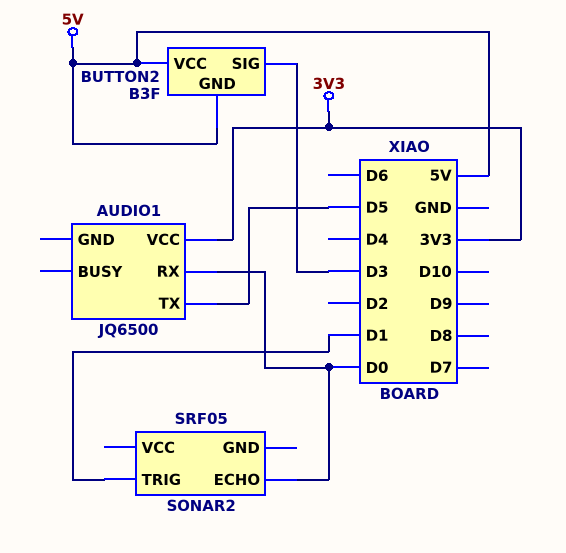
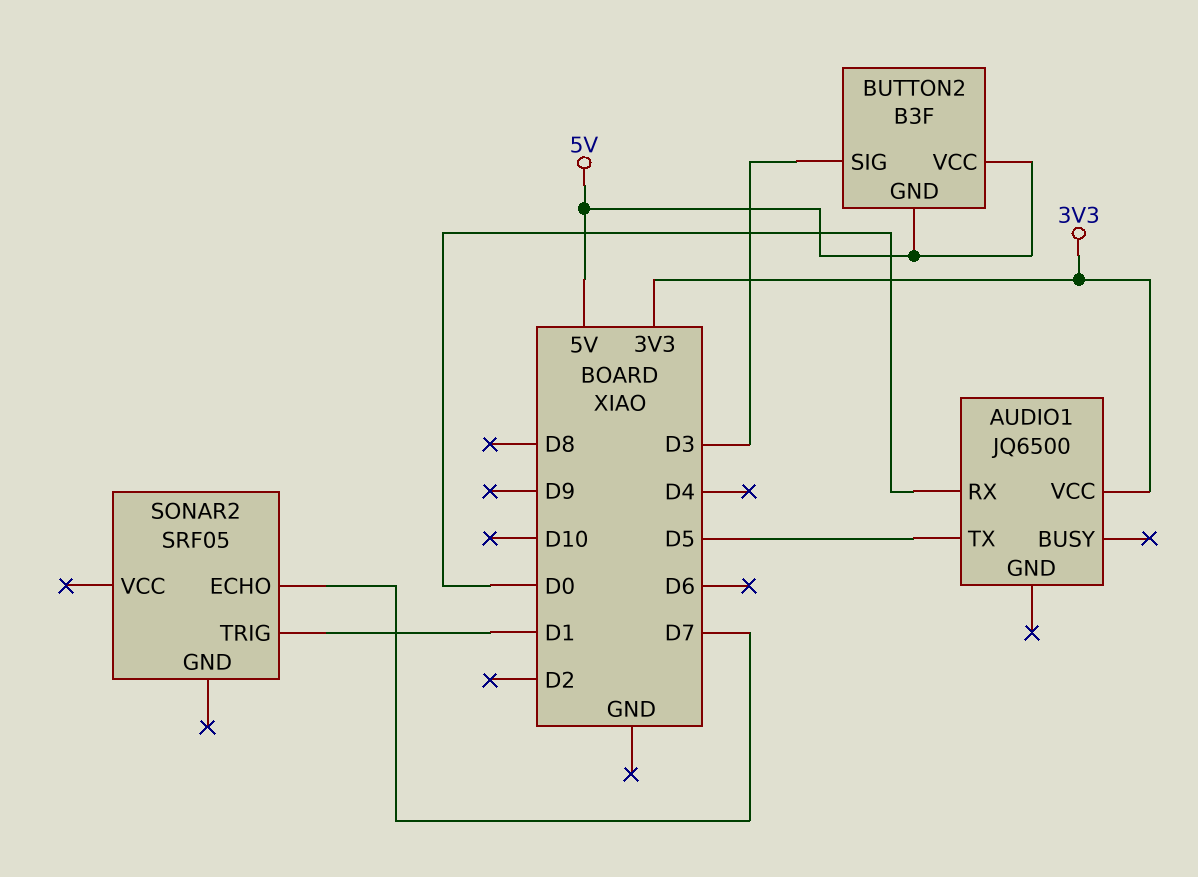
SONAR2 pin ECHO: D0 -> D7

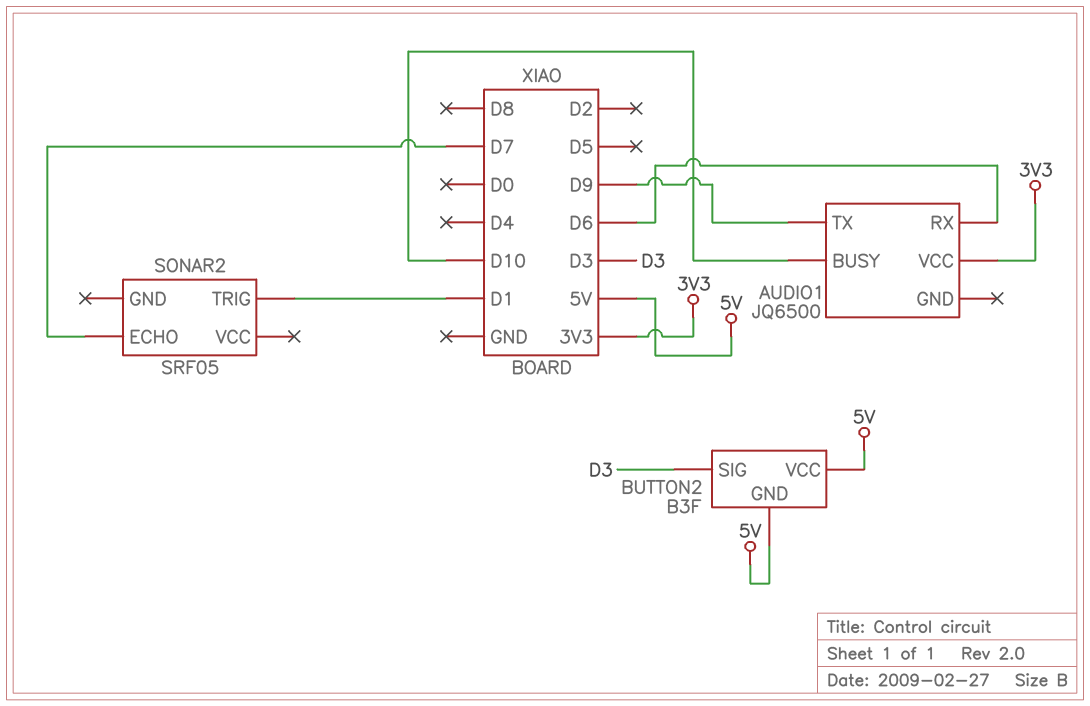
AUDIO1 pin BUSY: none -> D10
AUDIO1 pin RX: D0 -> D6
AUDIO1 pin TX: D5 -> D9

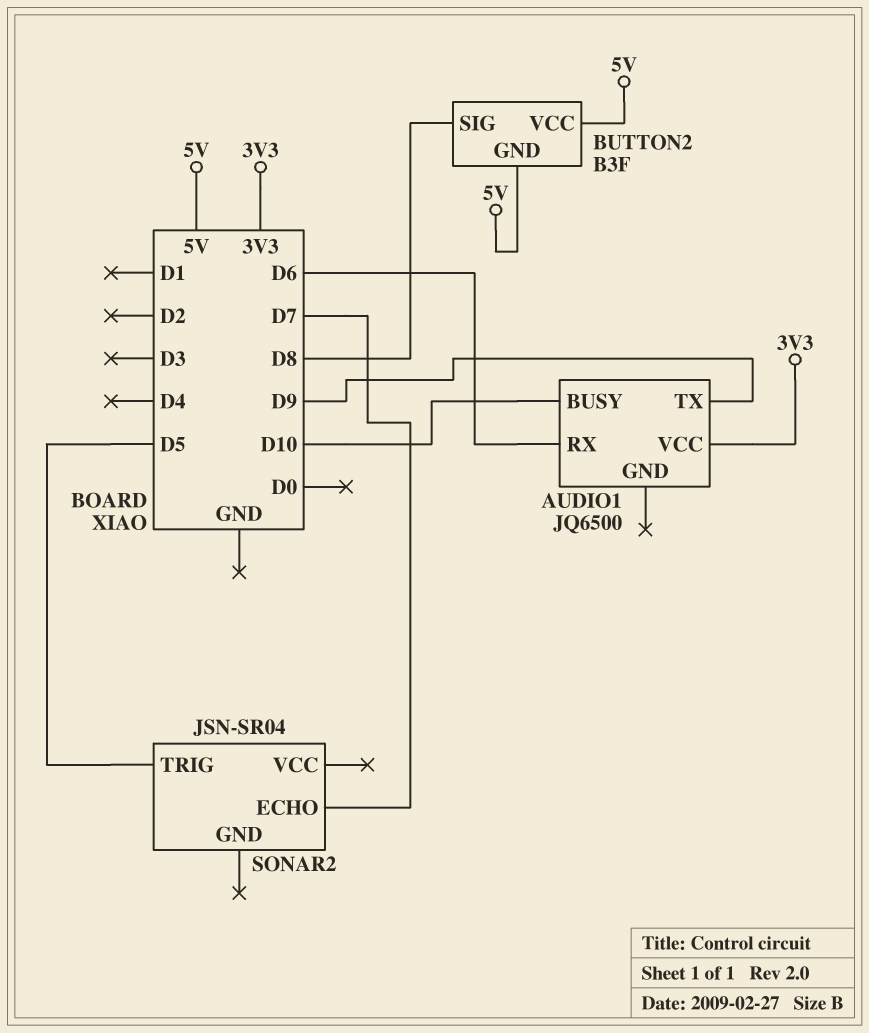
BUTTON2 pin SIG: D3 -> D8
SONAR2: SRF05 -> JSN-SR04
SONAR2 pin TRIG: D1 -> D5

